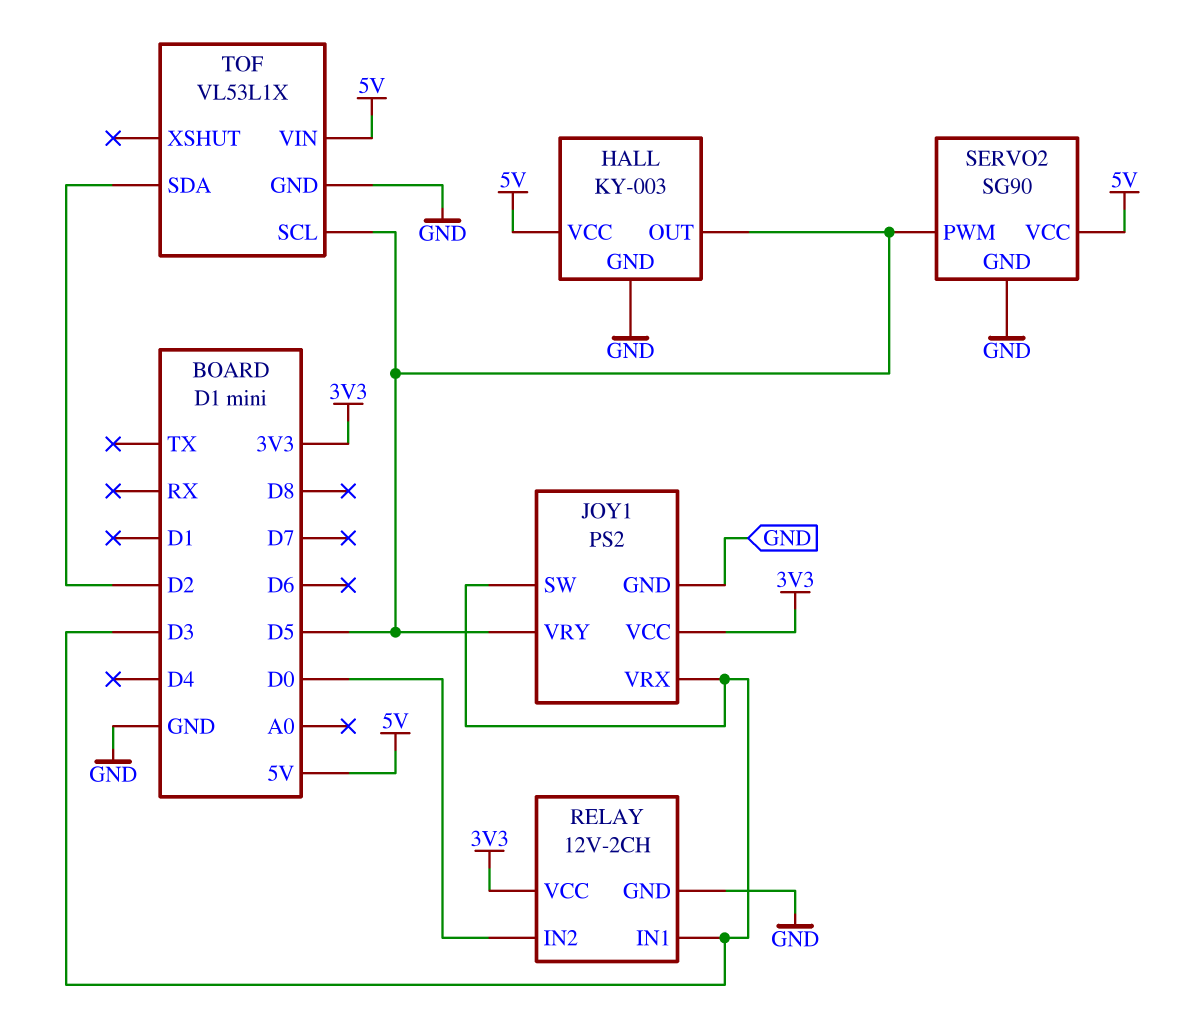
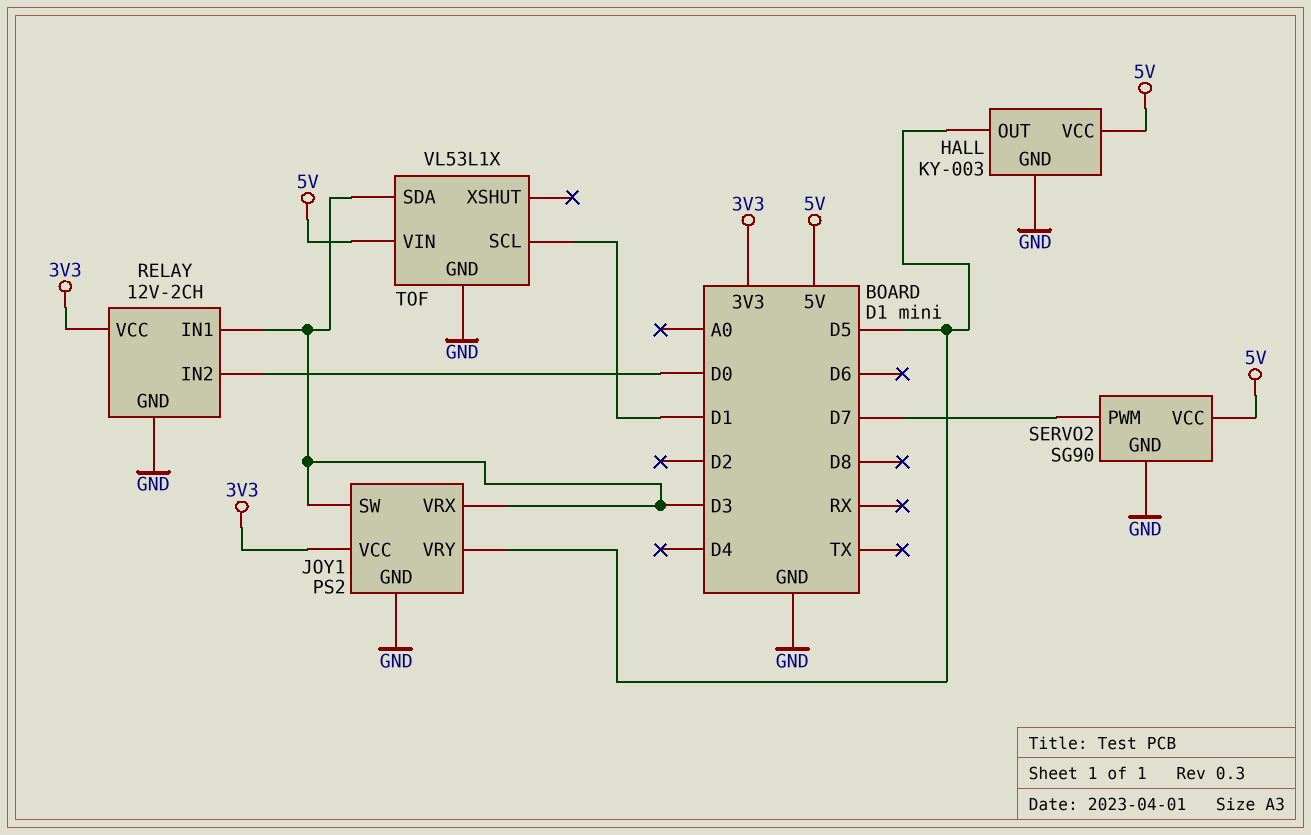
SERVO2 pin PWM: D5 -> D7
TOF pin SCL: D5 -> D1
TOF pin SDA: D2 -> D3

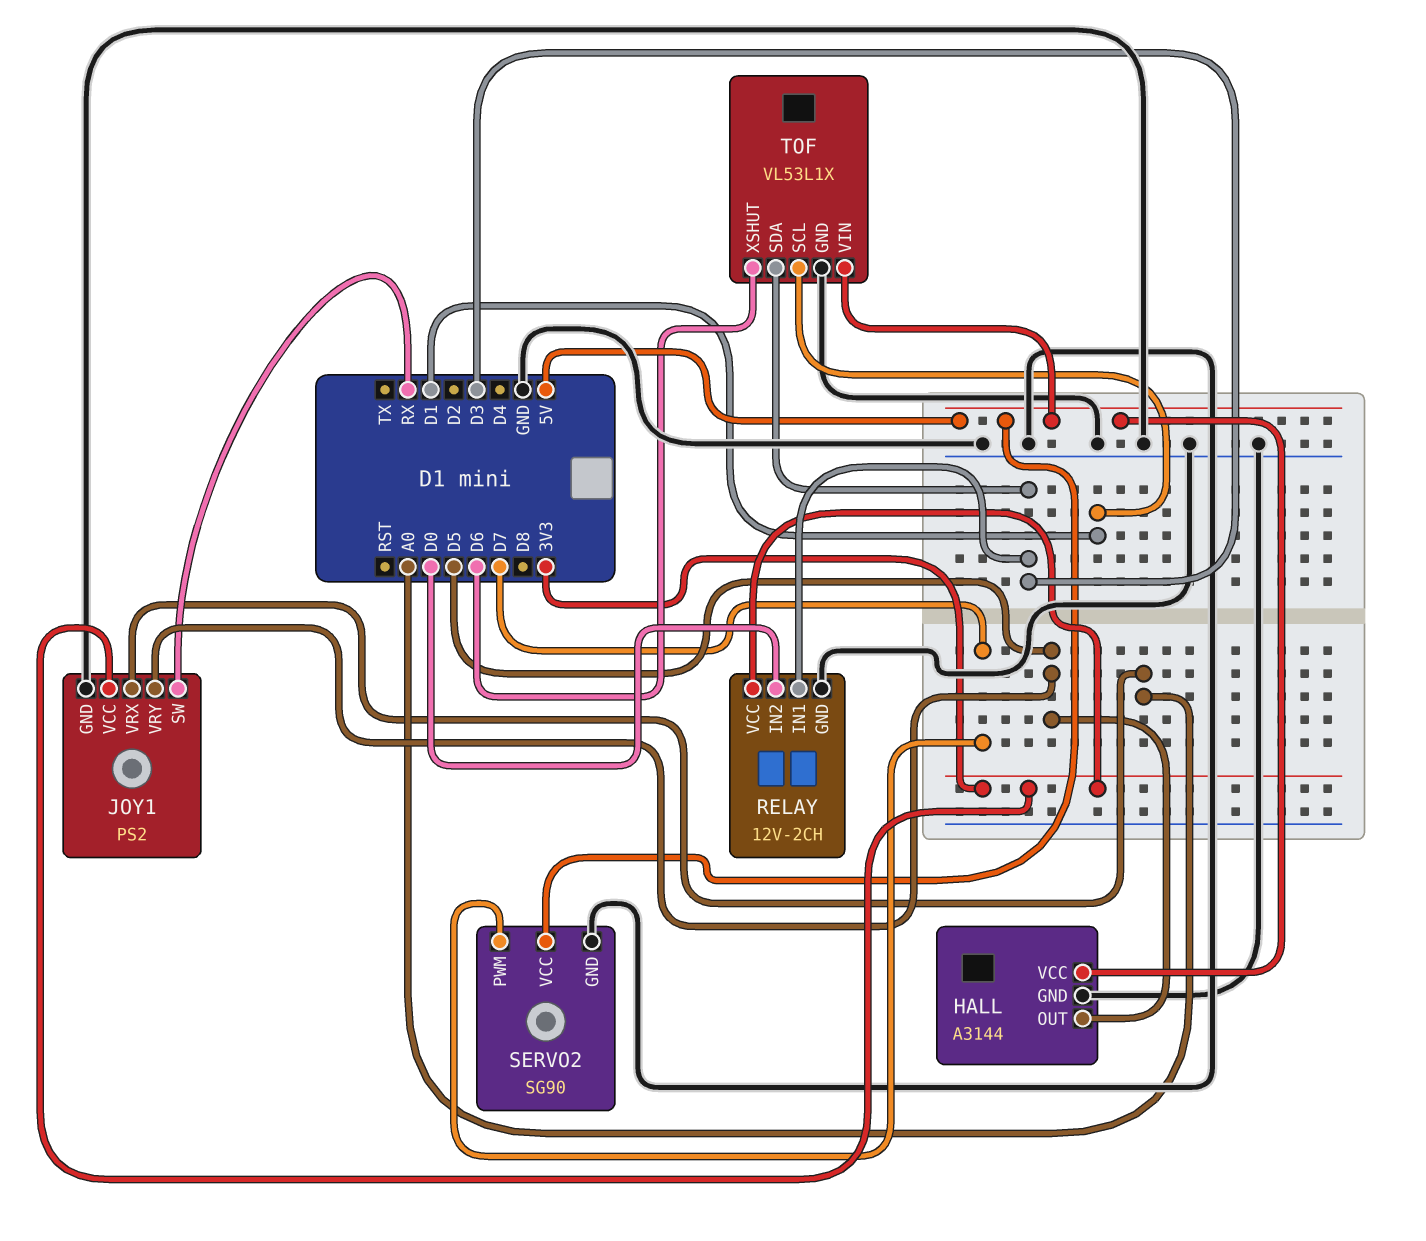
HALL: KY-003 -> A3144
JOY1 pin SW: D3 -> RX
JOY1 pin VRX: D3 -> A0
TOF pin XSHUT: none -> D6

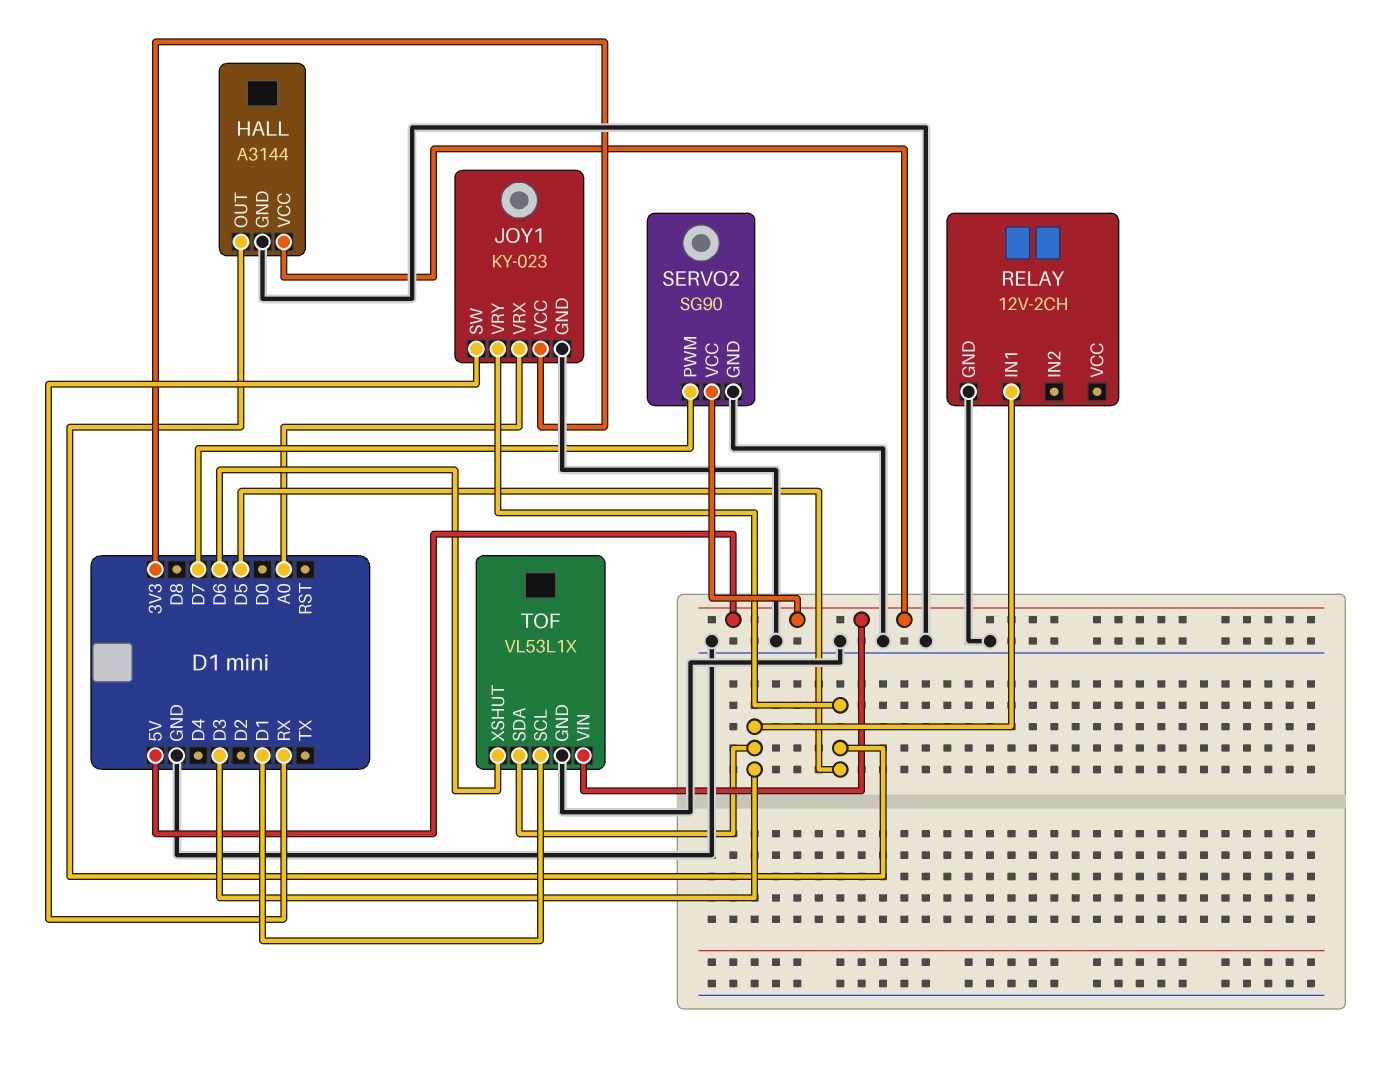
JOY1: PS2 -> KY-023
RELAY pin IN2: D0 -> none
RELAY pin VCC: 3V3 -> none

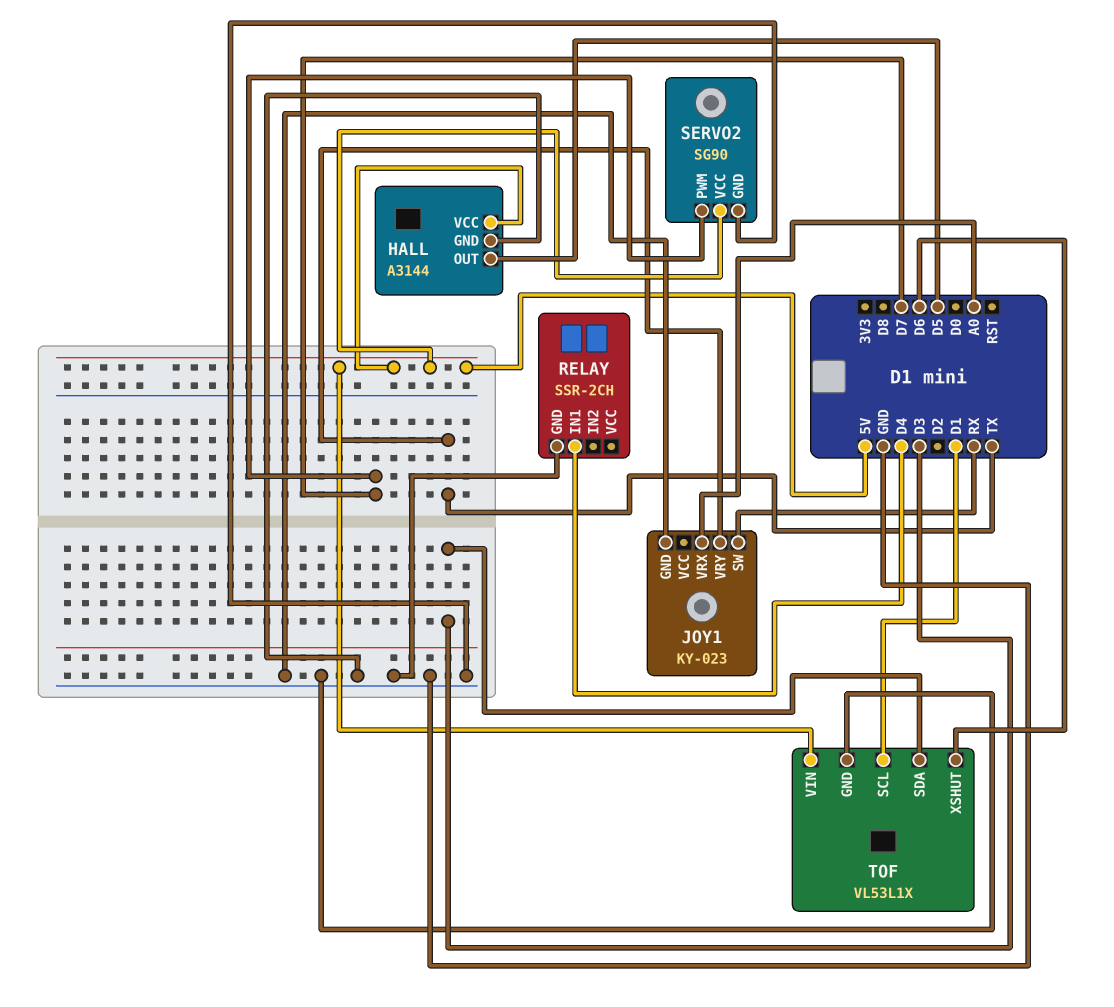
JOY1 pin VCC: 3V3 -> none
JOY1 pin VRY: D5 -> TX
RELAY: 12V-2CH -> SSR-2CH
RELAY pin IN1: D3 -> D4

